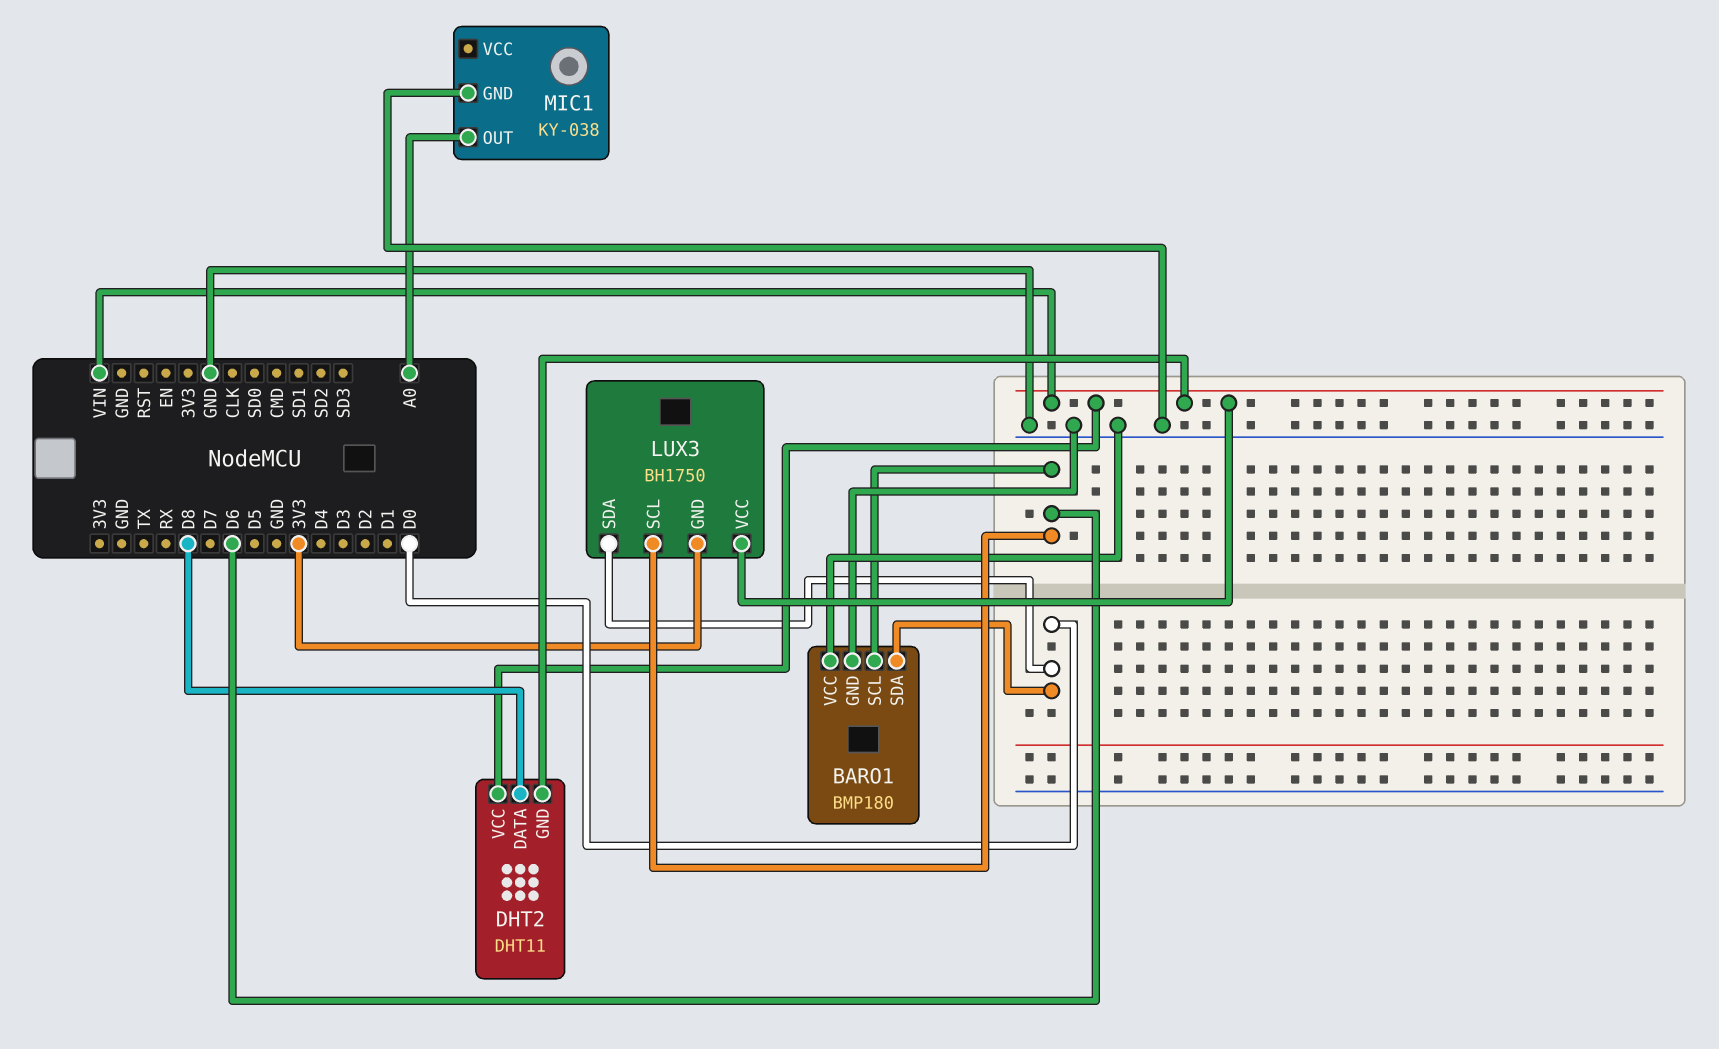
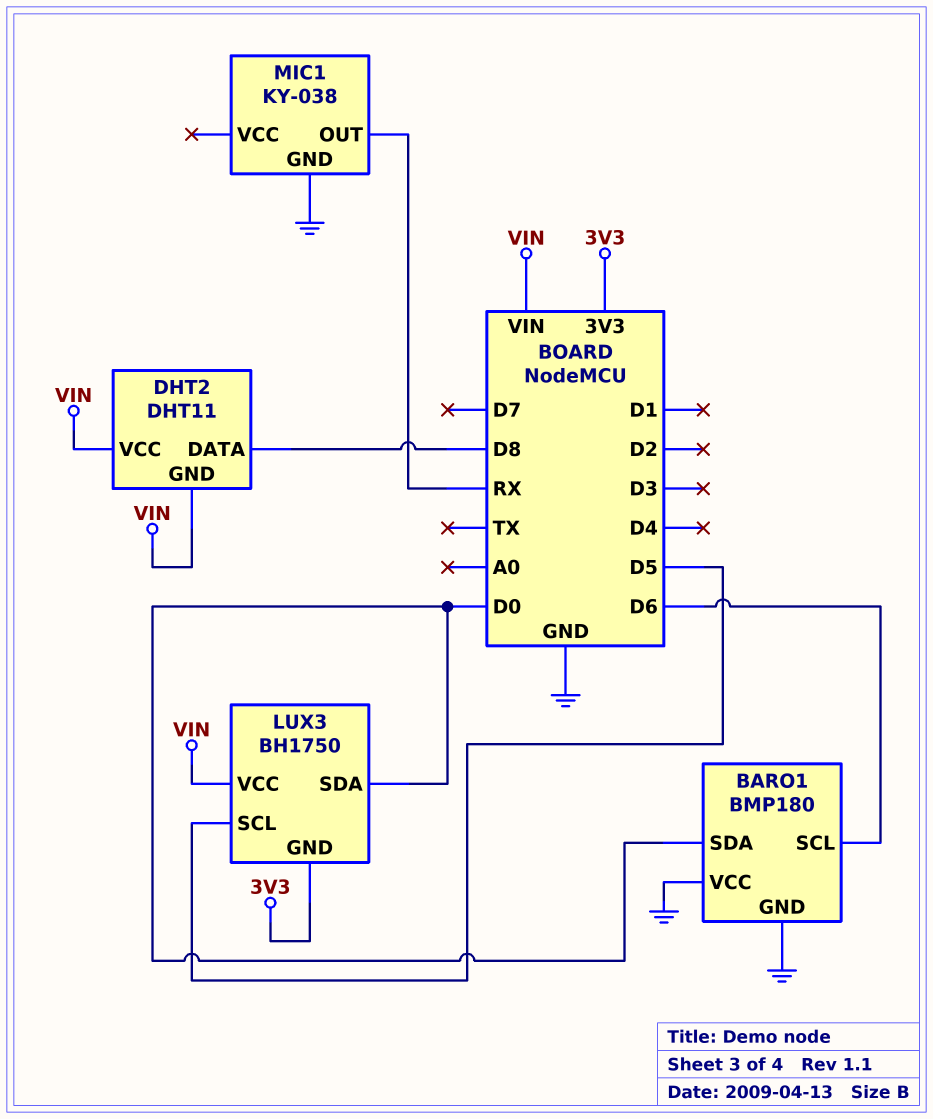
LUX3 pin SCL: D6 -> D5
MIC1 pin OUT: A0 -> RX

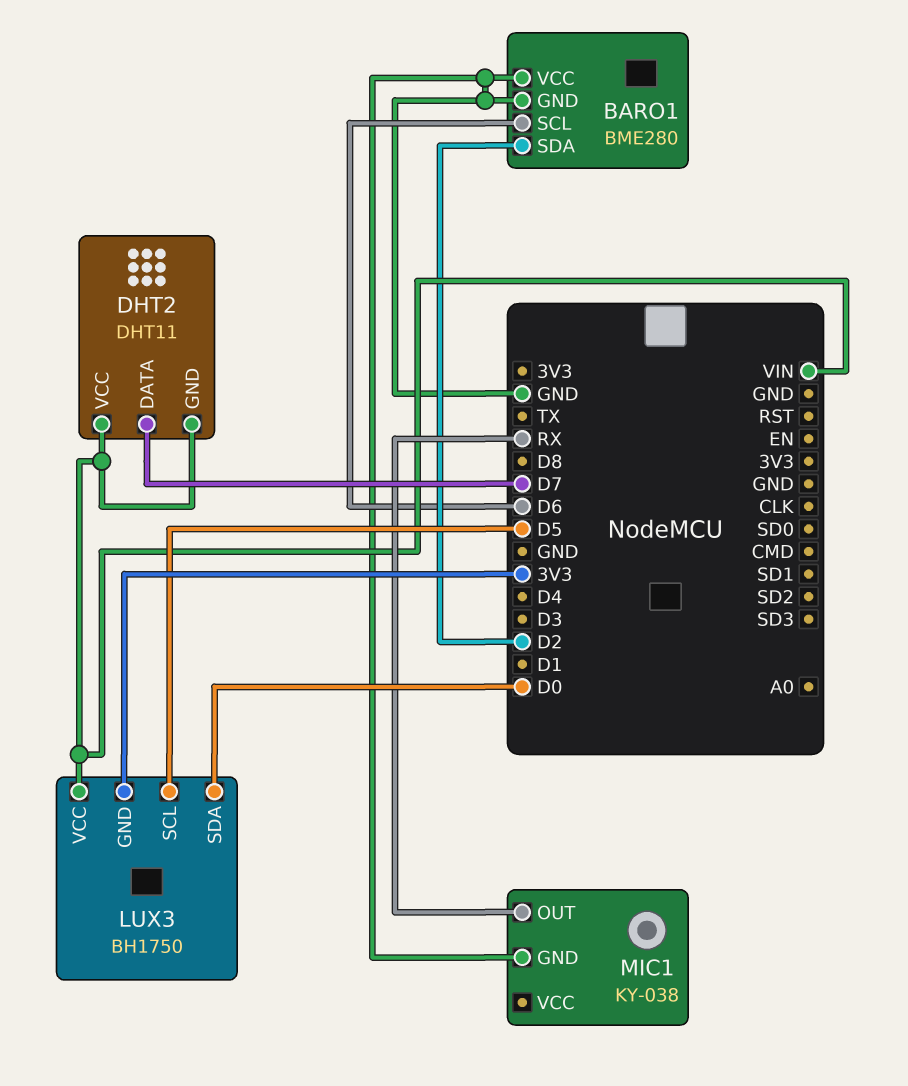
BARO1: BMP180 -> BME280
BARO1 pin SDA: D0 -> D2
DHT2 pin DATA: D8 -> D7

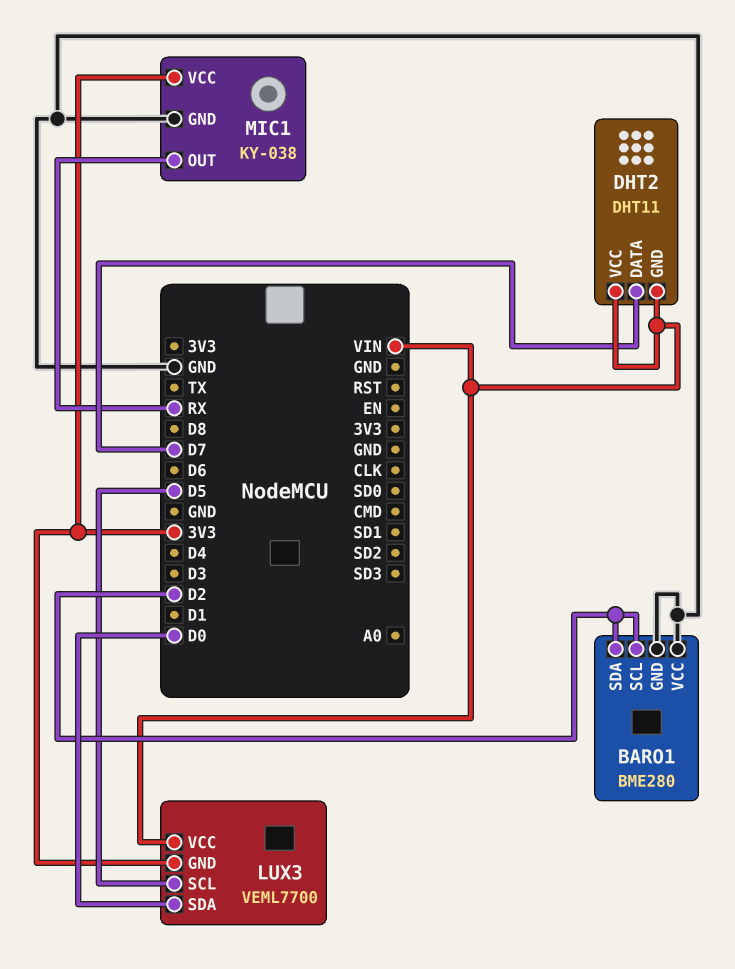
BARO1 pin SCL: D6 -> D2
LUX3: BH1750 -> VEML7700
MIC1 pin VCC: none -> 3V3

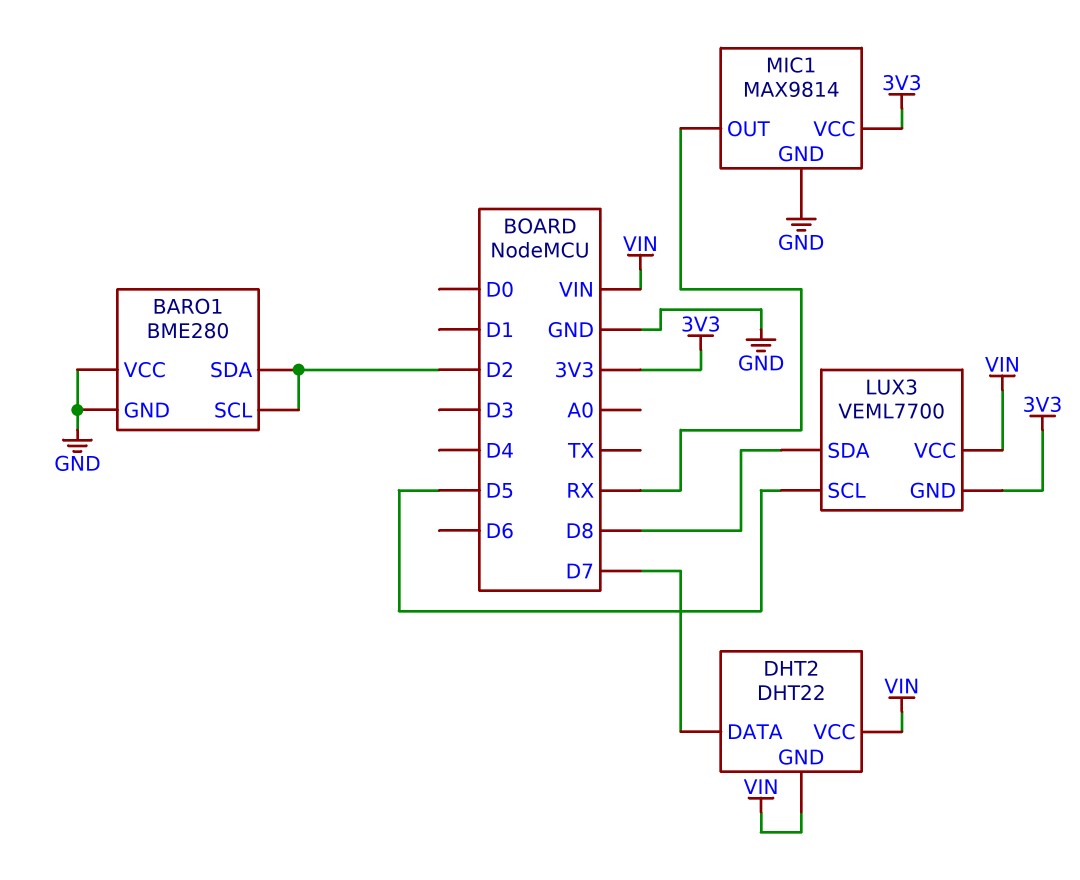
DHT2: DHT11 -> DHT22
LUX3 pin SDA: D0 -> D8
MIC1: KY-038 -> MAX9814

